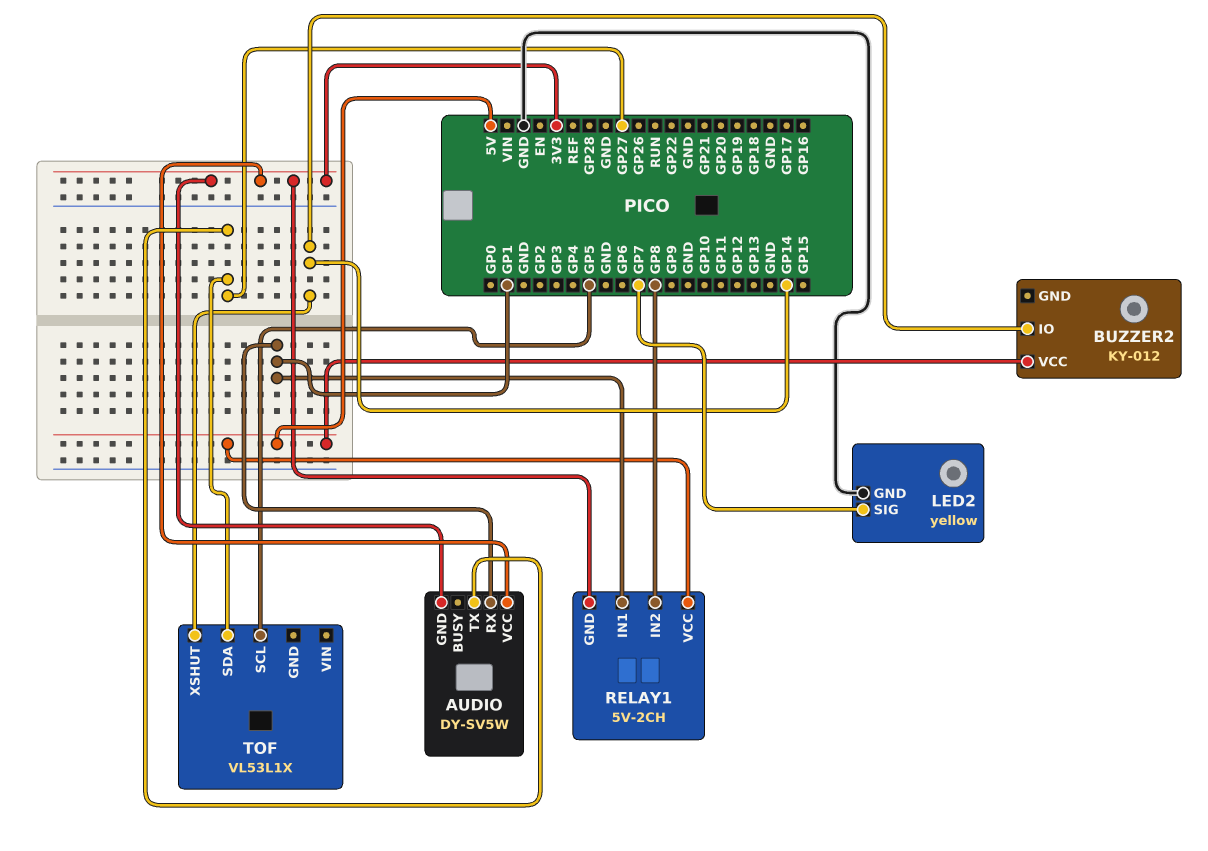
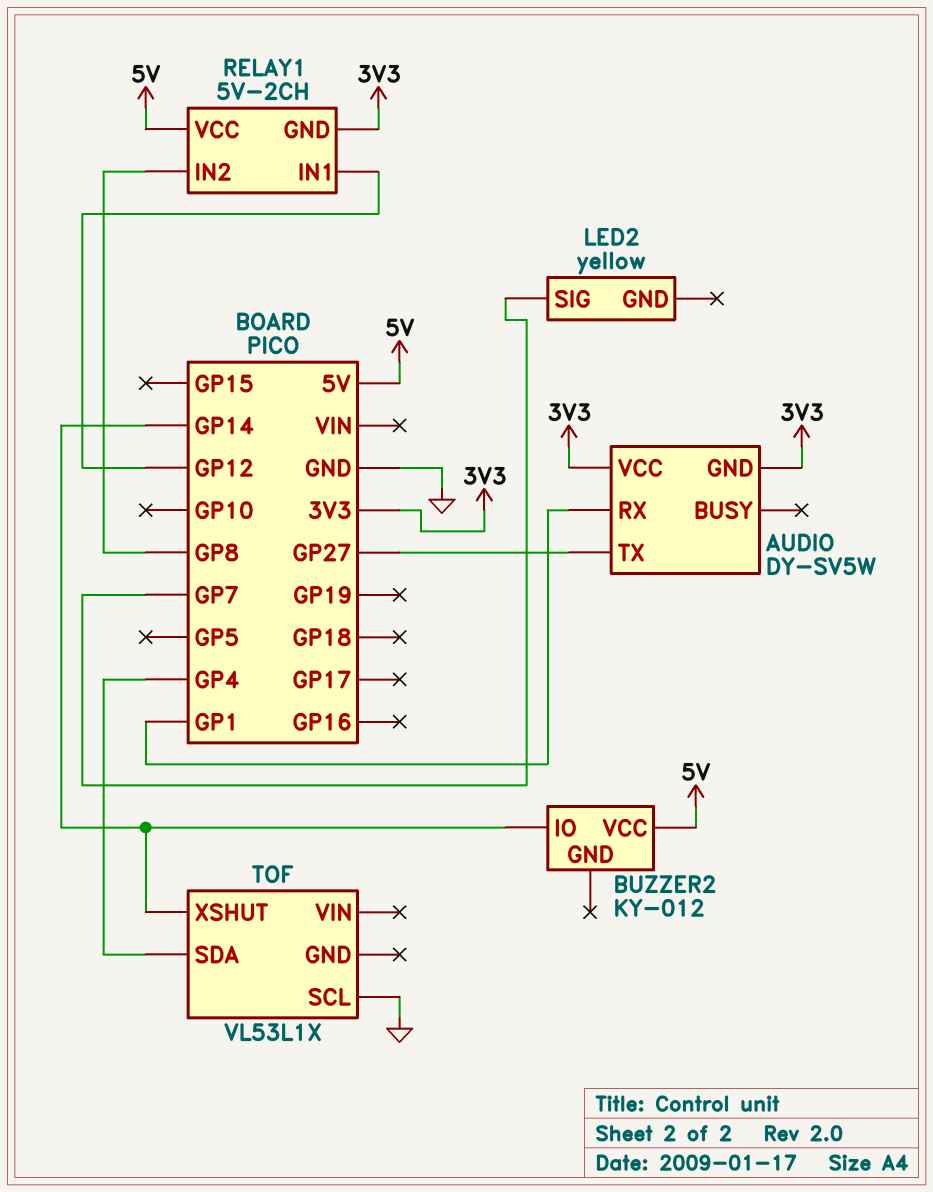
LED2 pin GND: GND -> none
RELAY1 pin IN1: GP1 -> GP12
TOF pin SCL: GP5 -> GND
TOF pin SDA: GP27 -> GP4

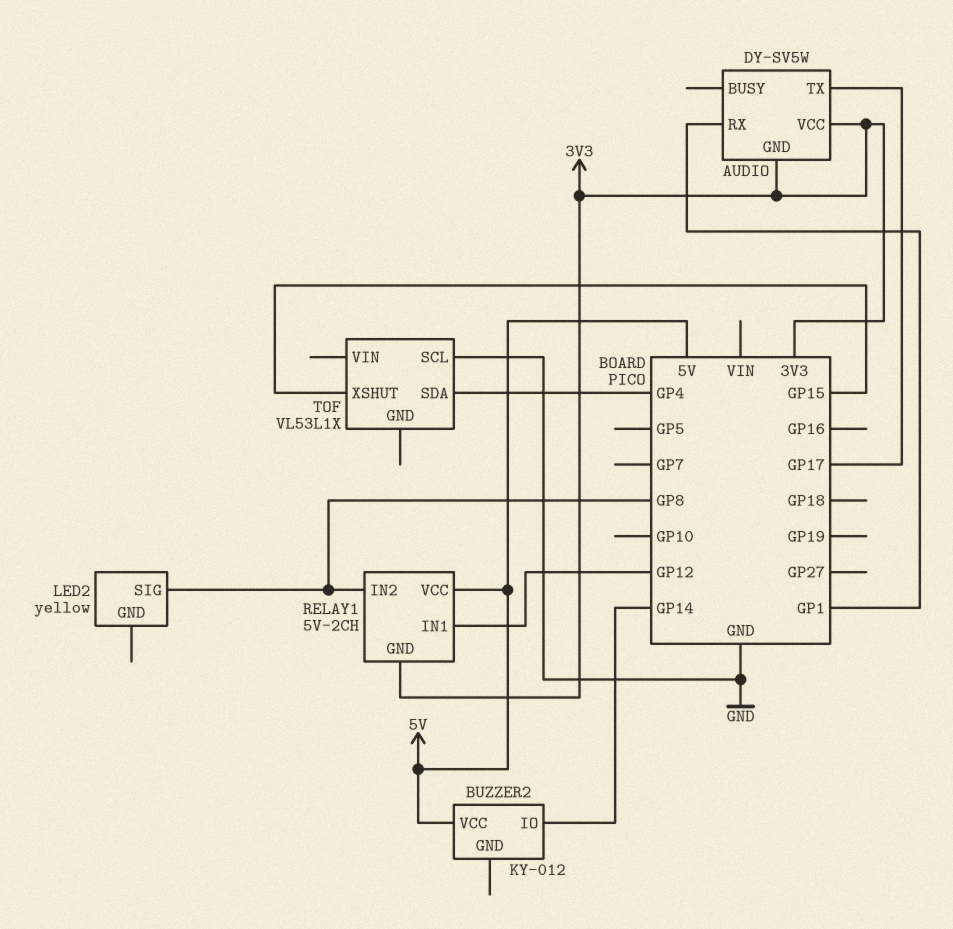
AUDIO pin TX: GP27 -> GP17
LED2 pin SIG: GP7 -> GP8
TOF pin XSHUT: GP14 -> GP15

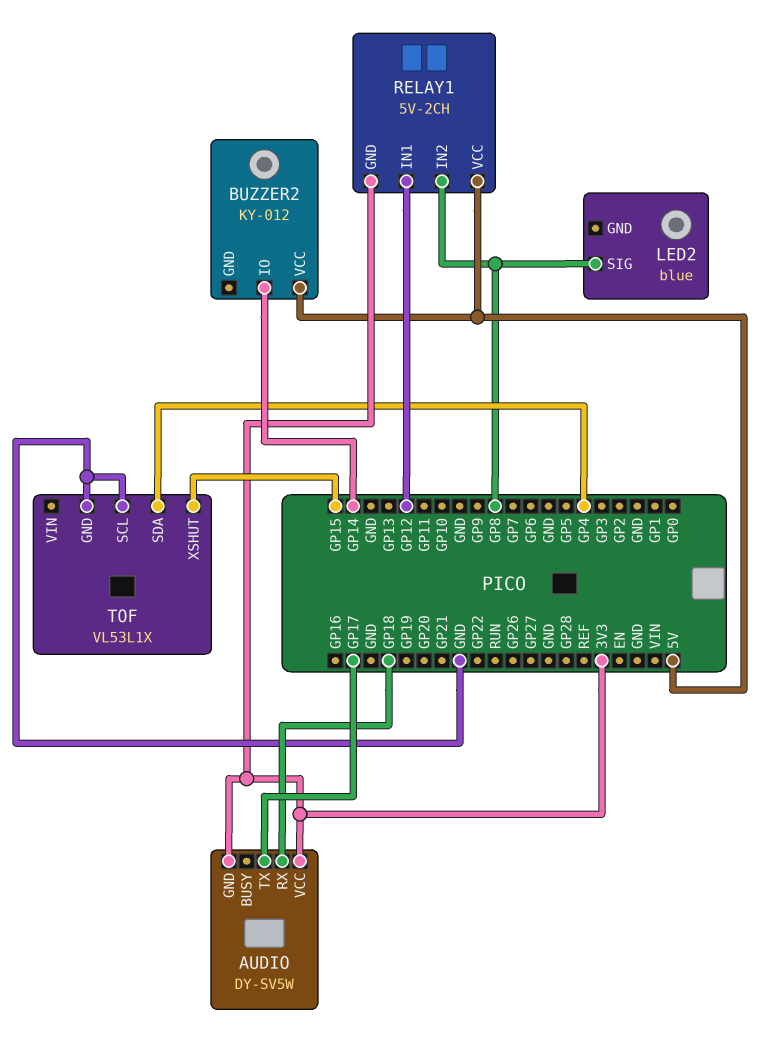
AUDIO pin RX: GP1 -> GP18
LED2: yellow -> blue
TOF pin GND: none -> GND

